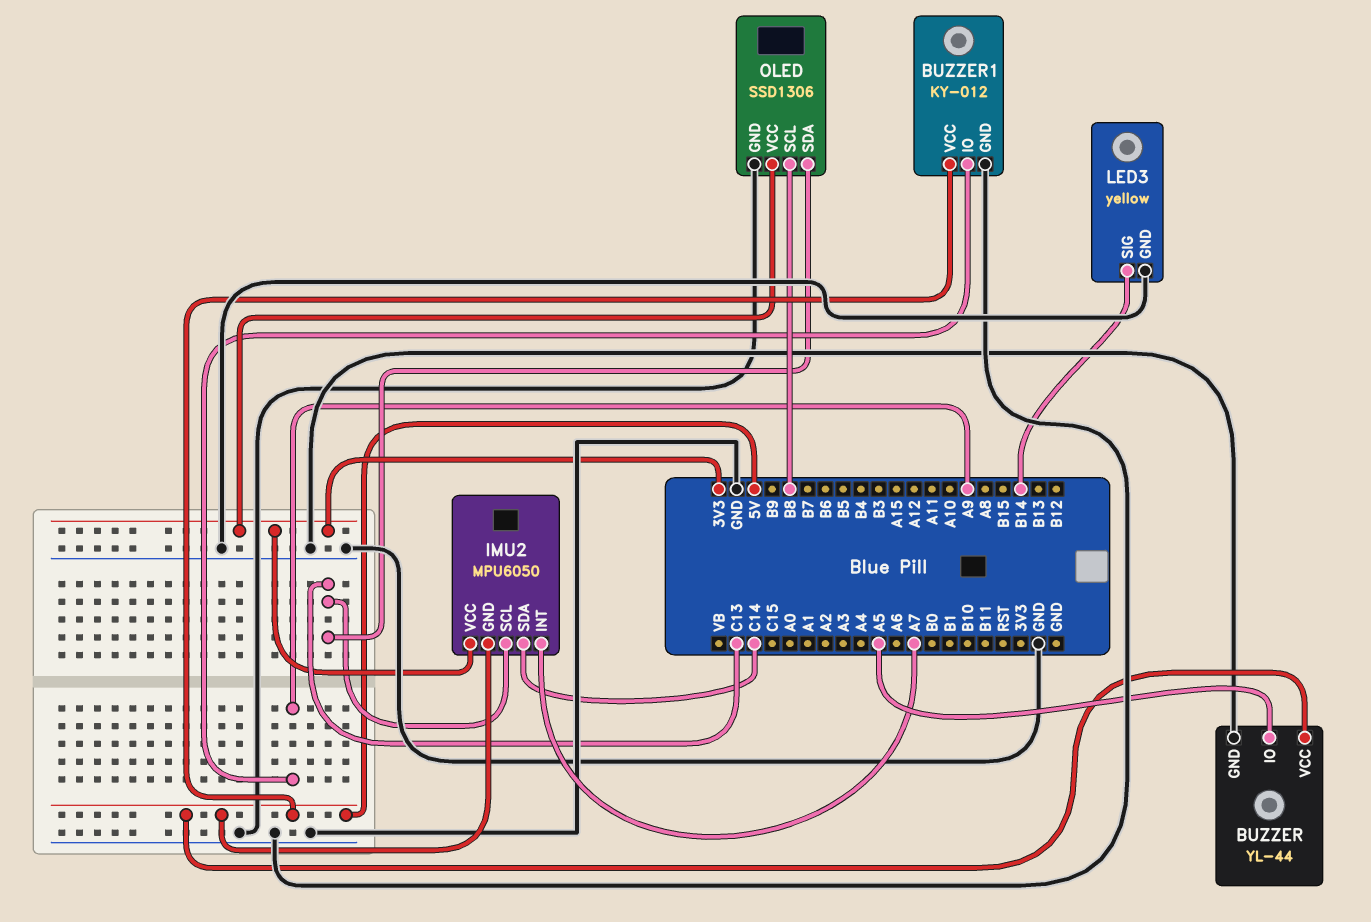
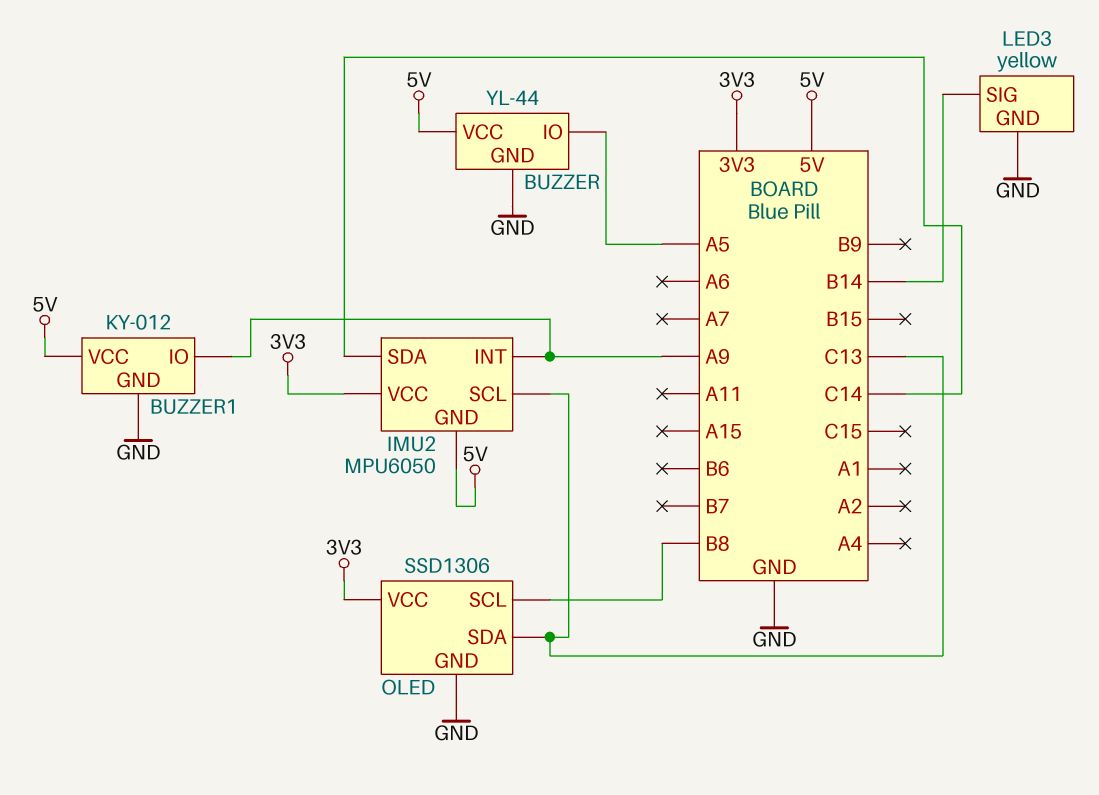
IMU2 pin INT: A7 -> A9

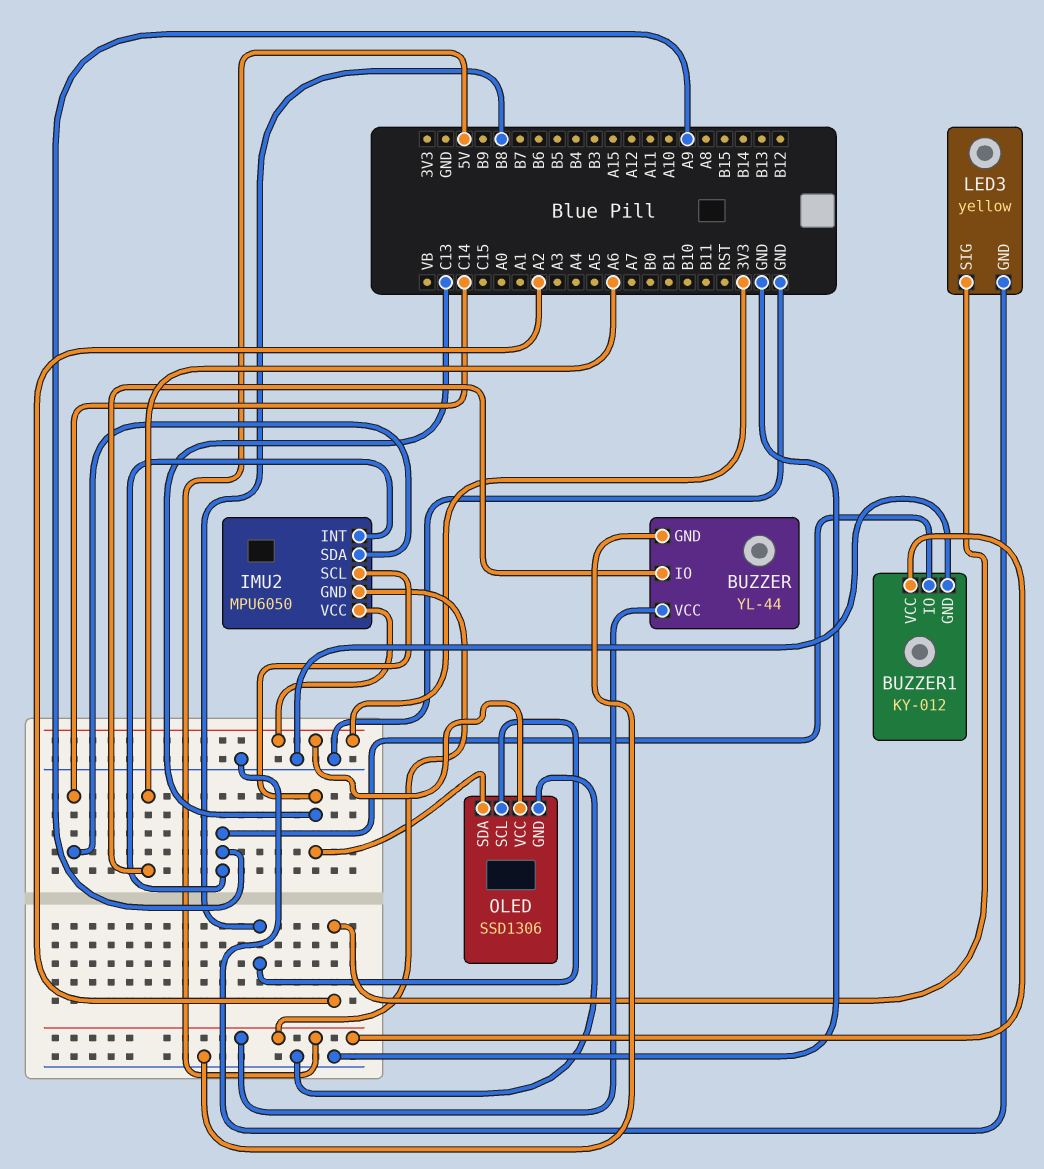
BUZZER pin IO: A5 -> A6
LED3 pin SIG: B14 -> A2

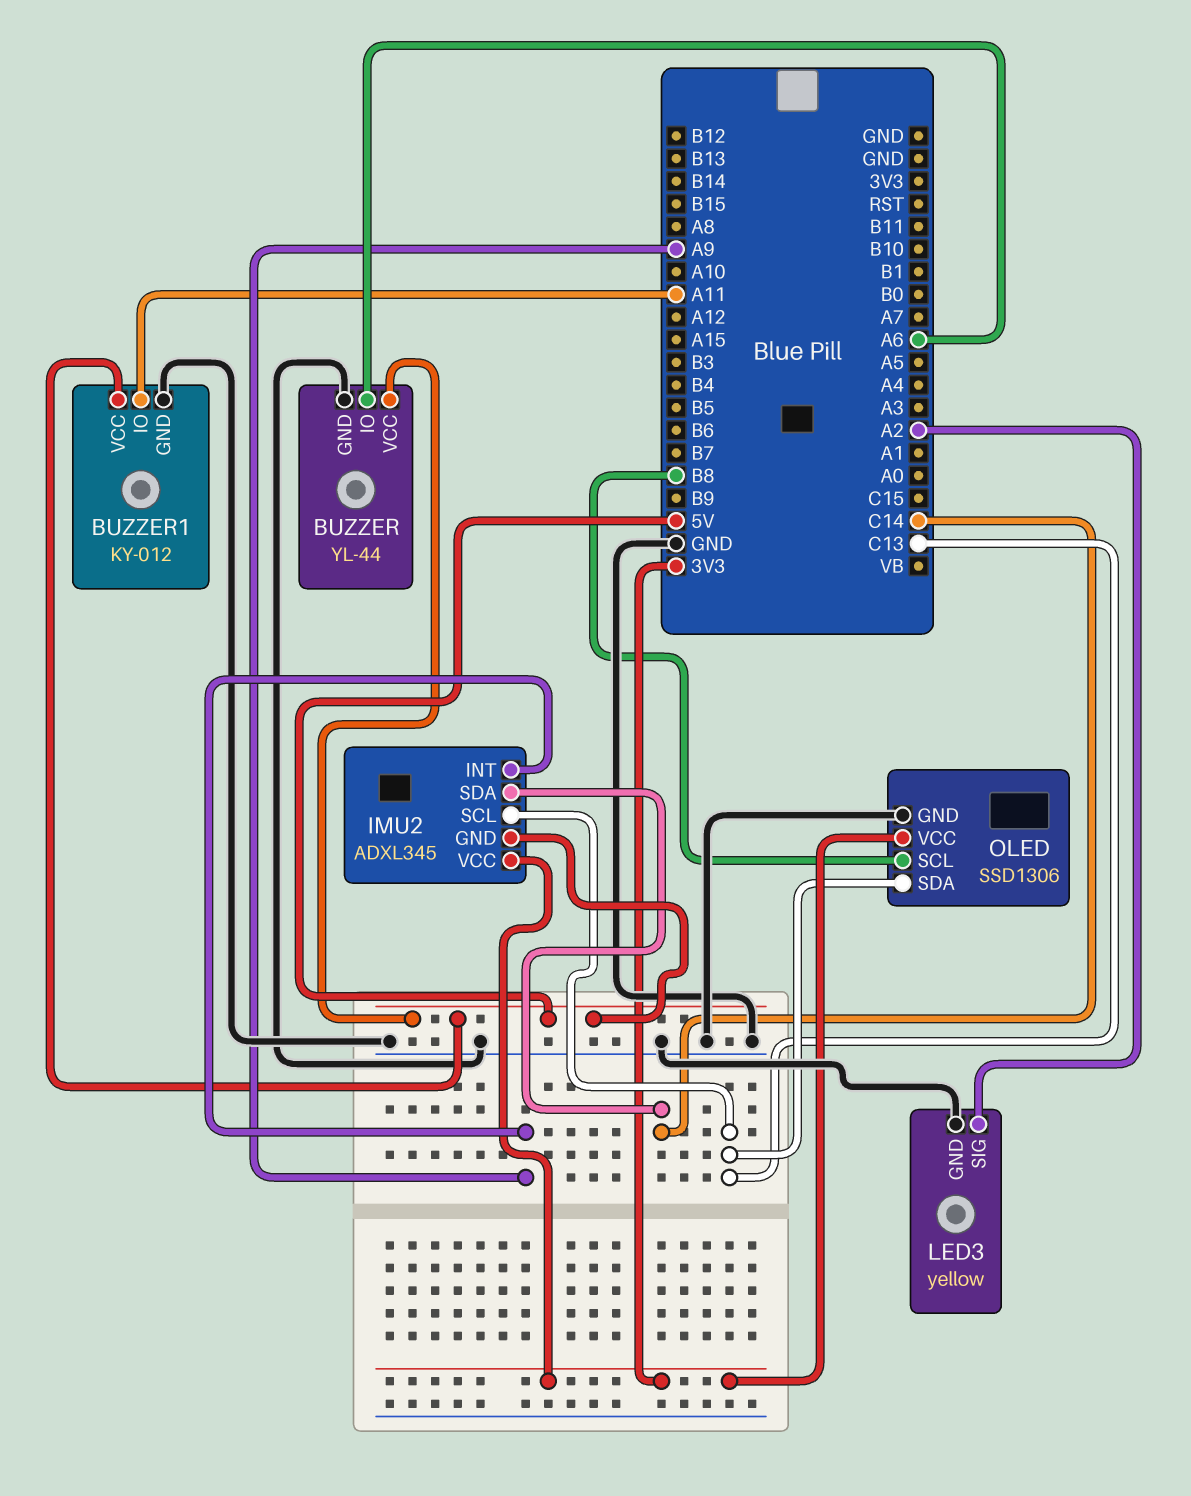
BUZZER1 pin IO: A9 -> A11
IMU2: MPU6050 -> ADXL345

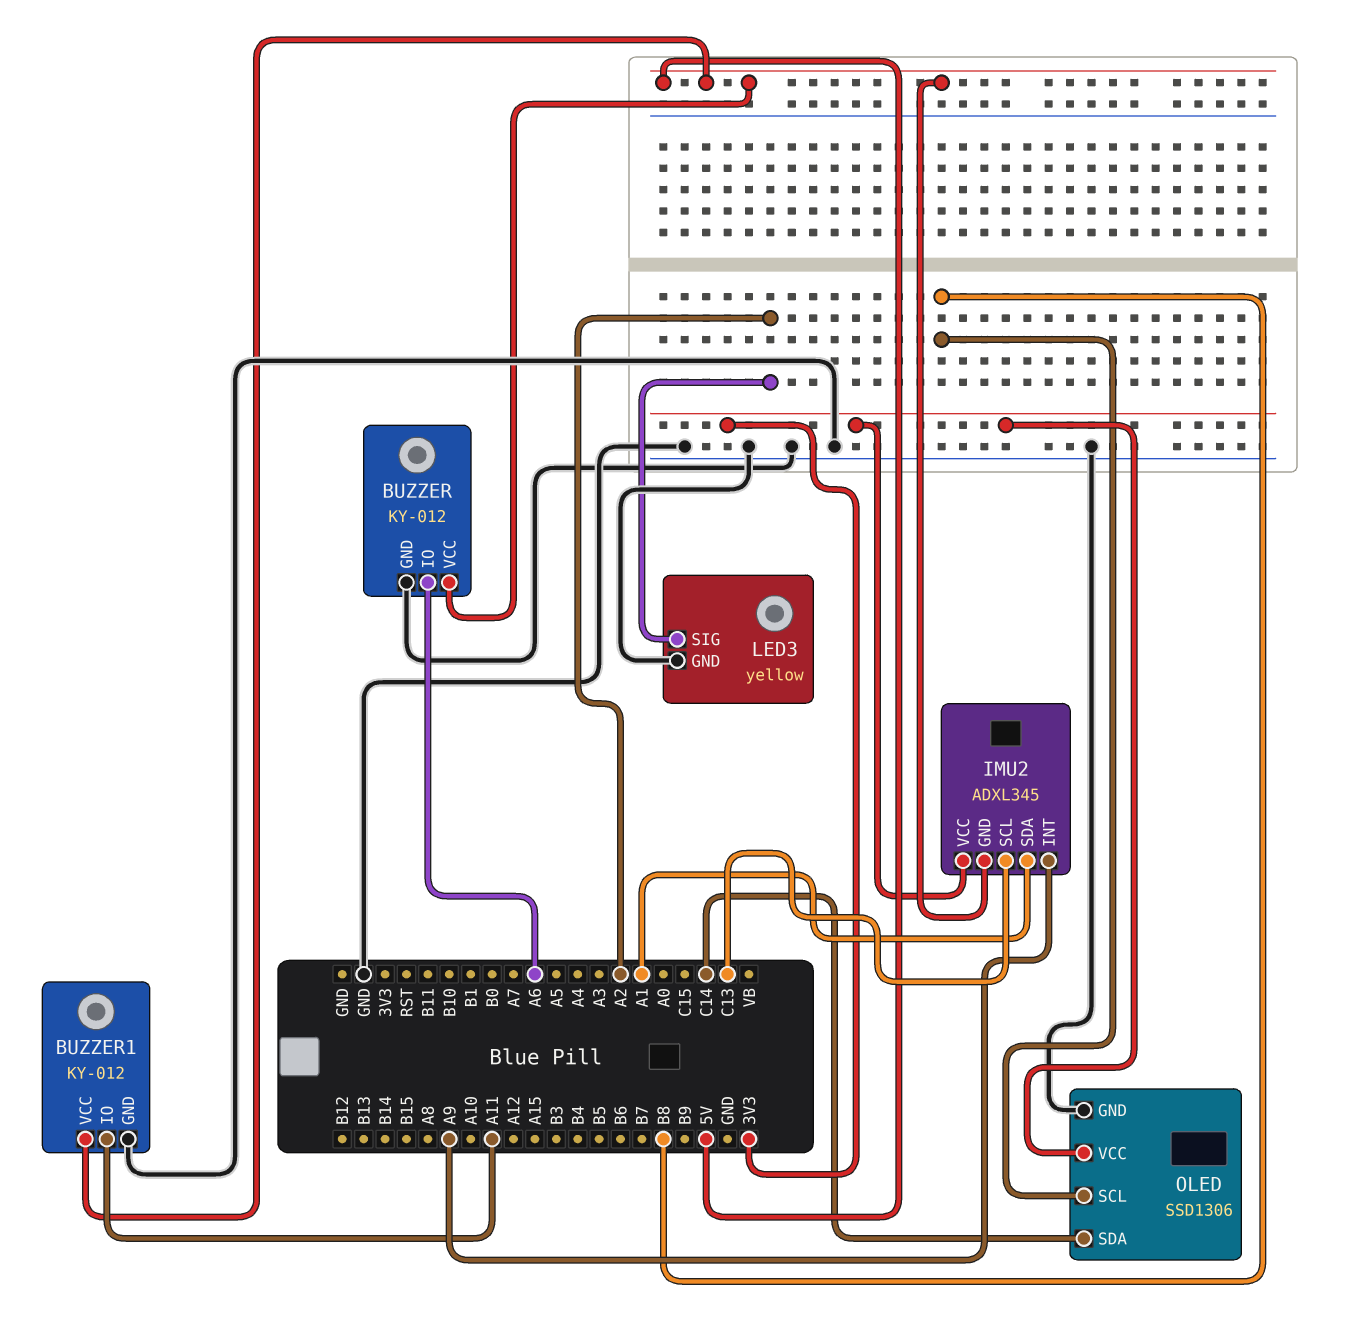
BUZZER: YL-44 -> KY-012
IMU2 pin SDA: C14 -> A1
OLED pin SDA: C13 -> C14

